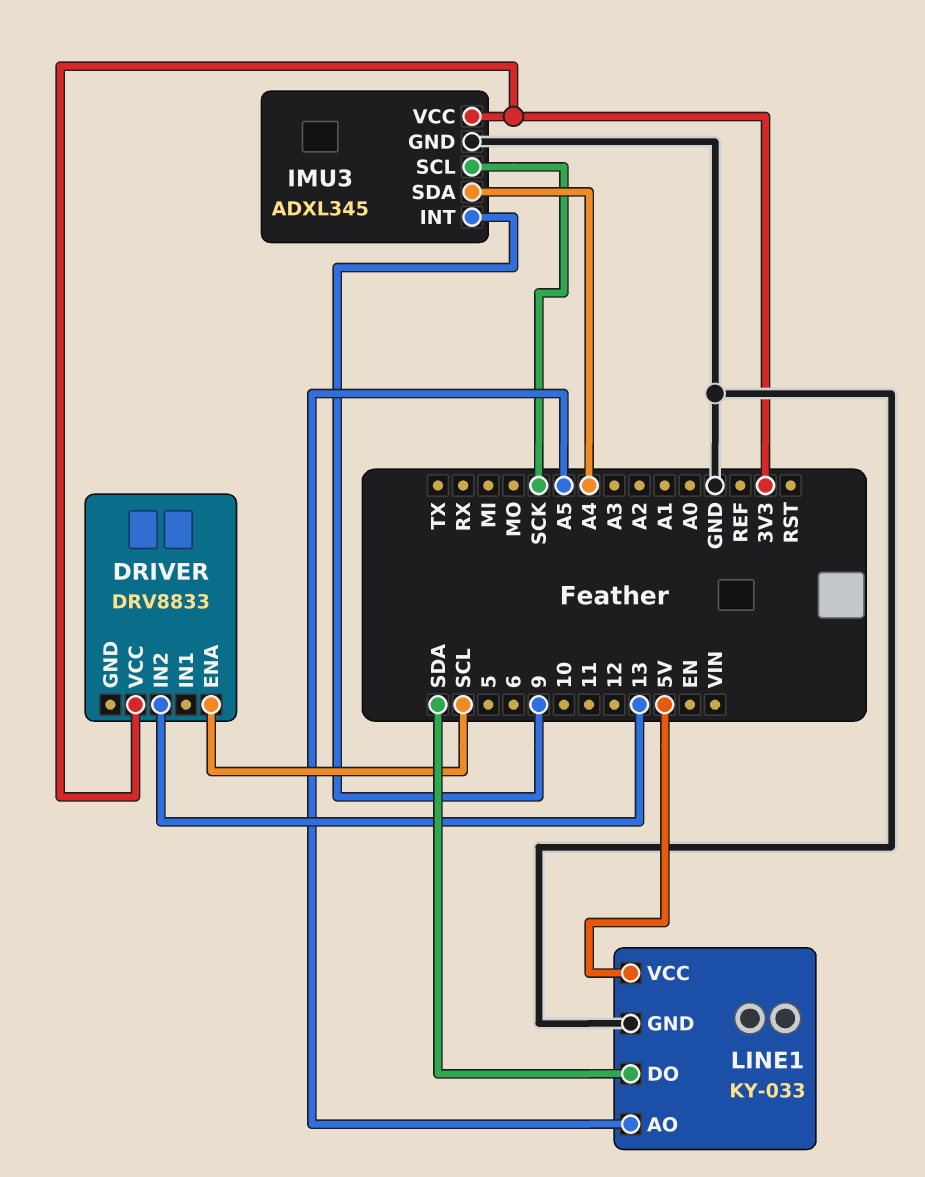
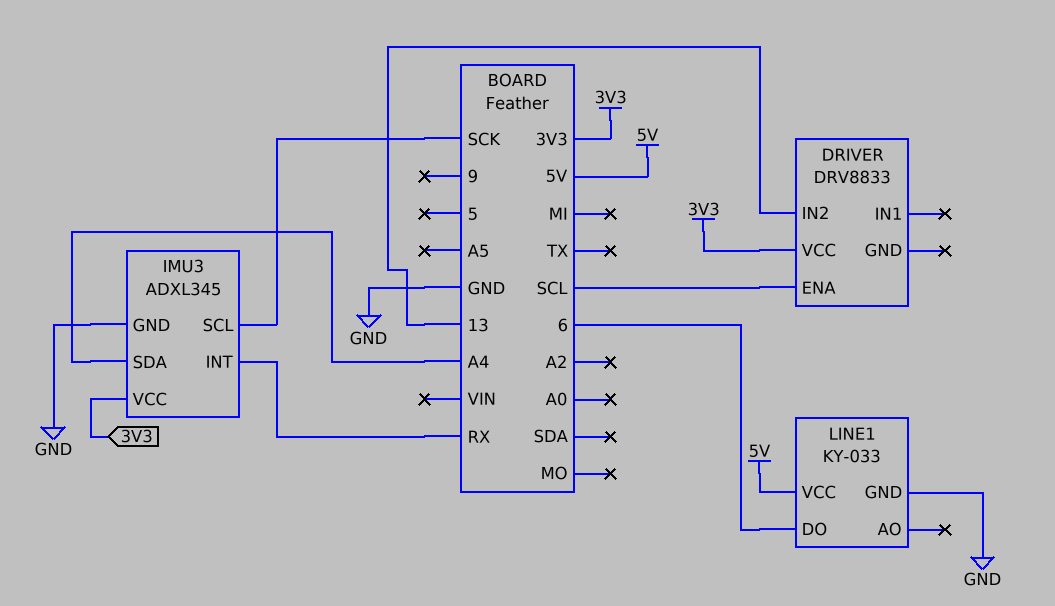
IMU3 pin INT: 9 -> RX
LINE1 pin AO: A5 -> none
LINE1 pin DO: SDA -> 6

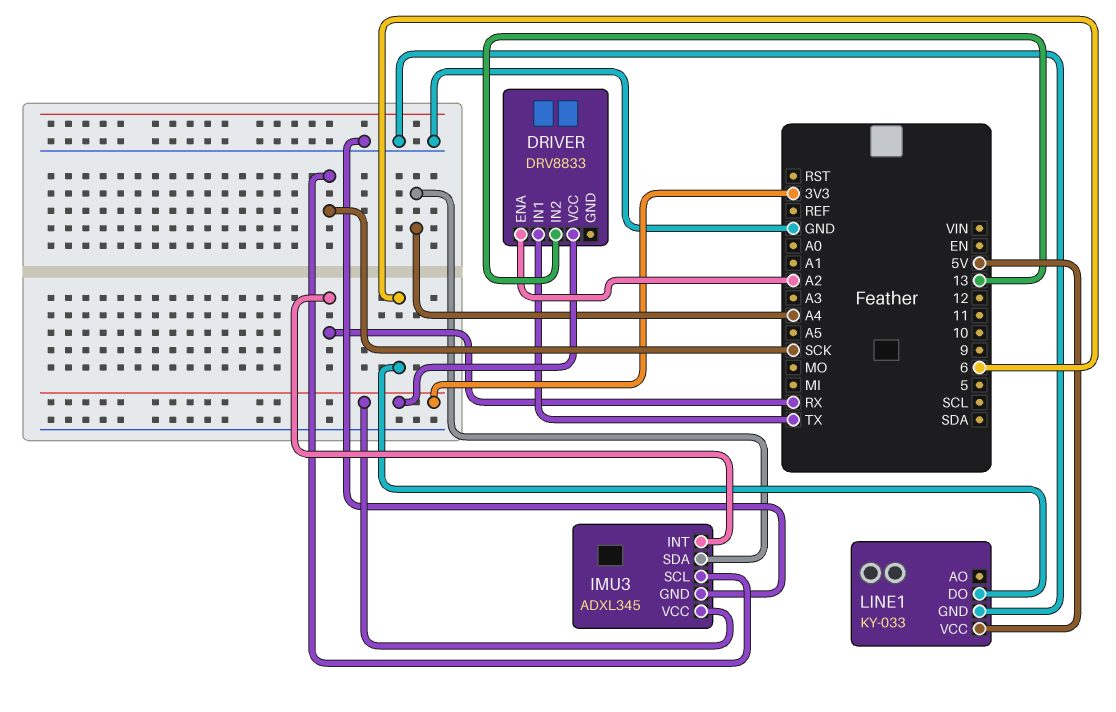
DRIVER pin ENA: SCL -> A2
DRIVER pin IN1: none -> TX

